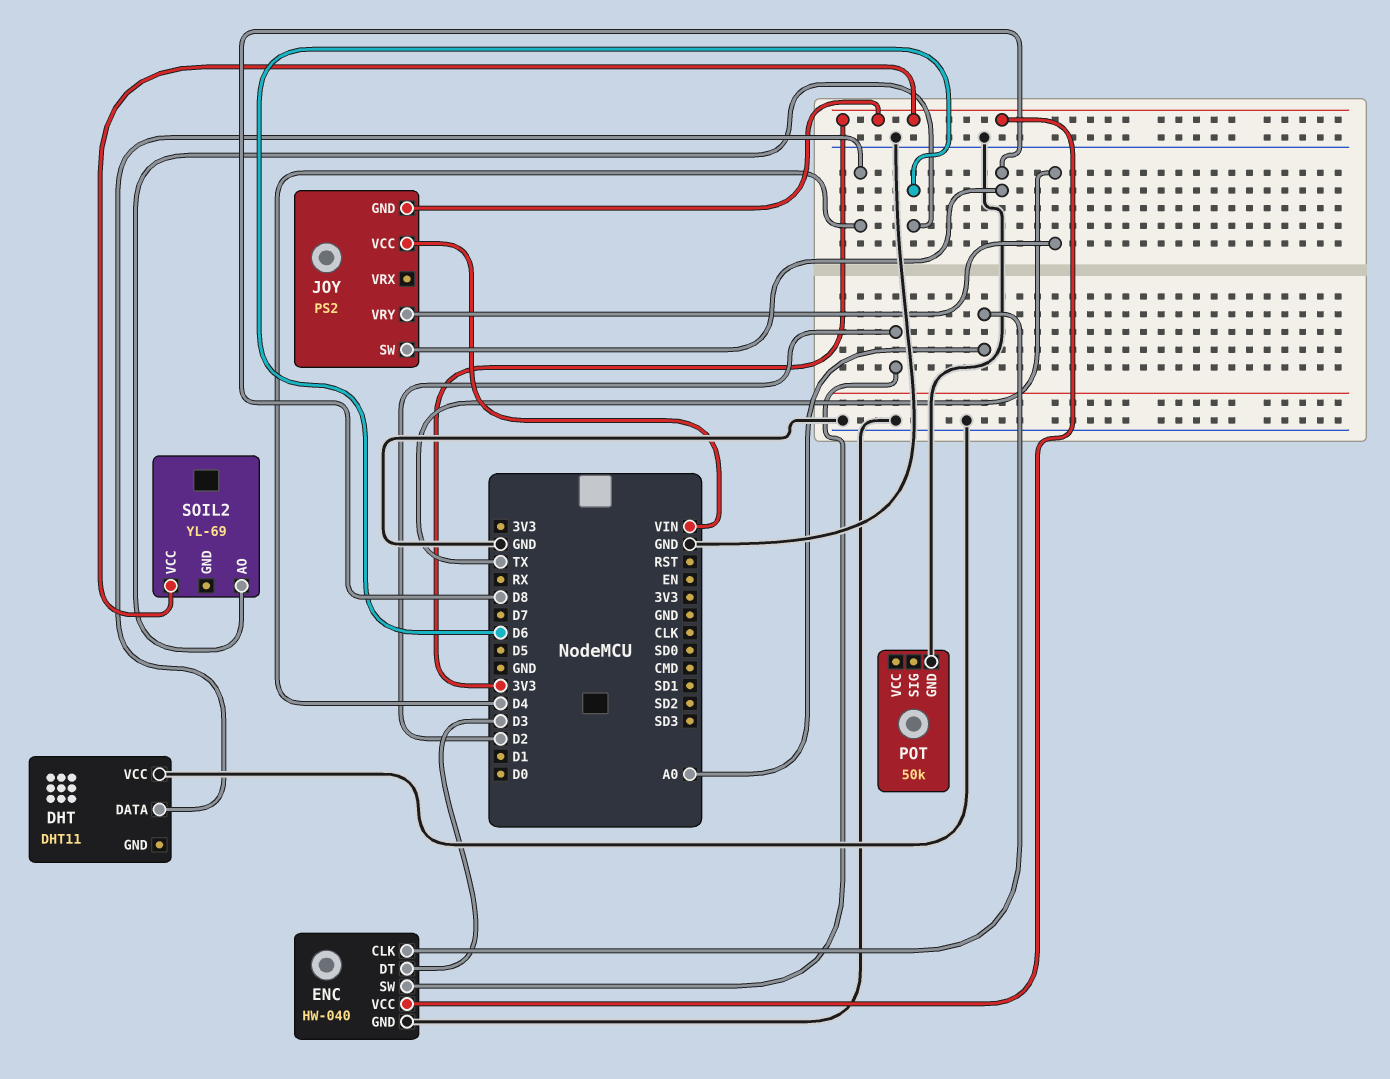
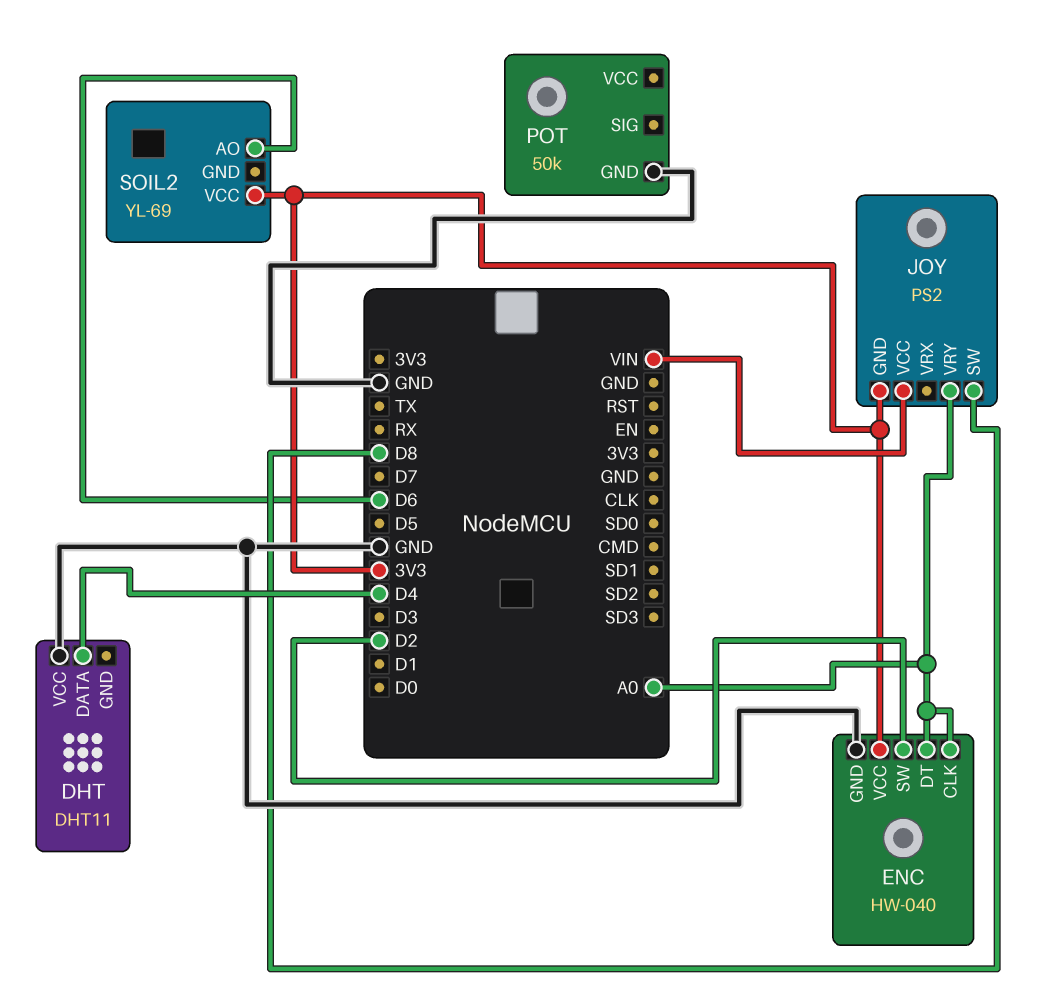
ENC pin DT: D3 -> A0
JOY pin VRY: TX -> A0

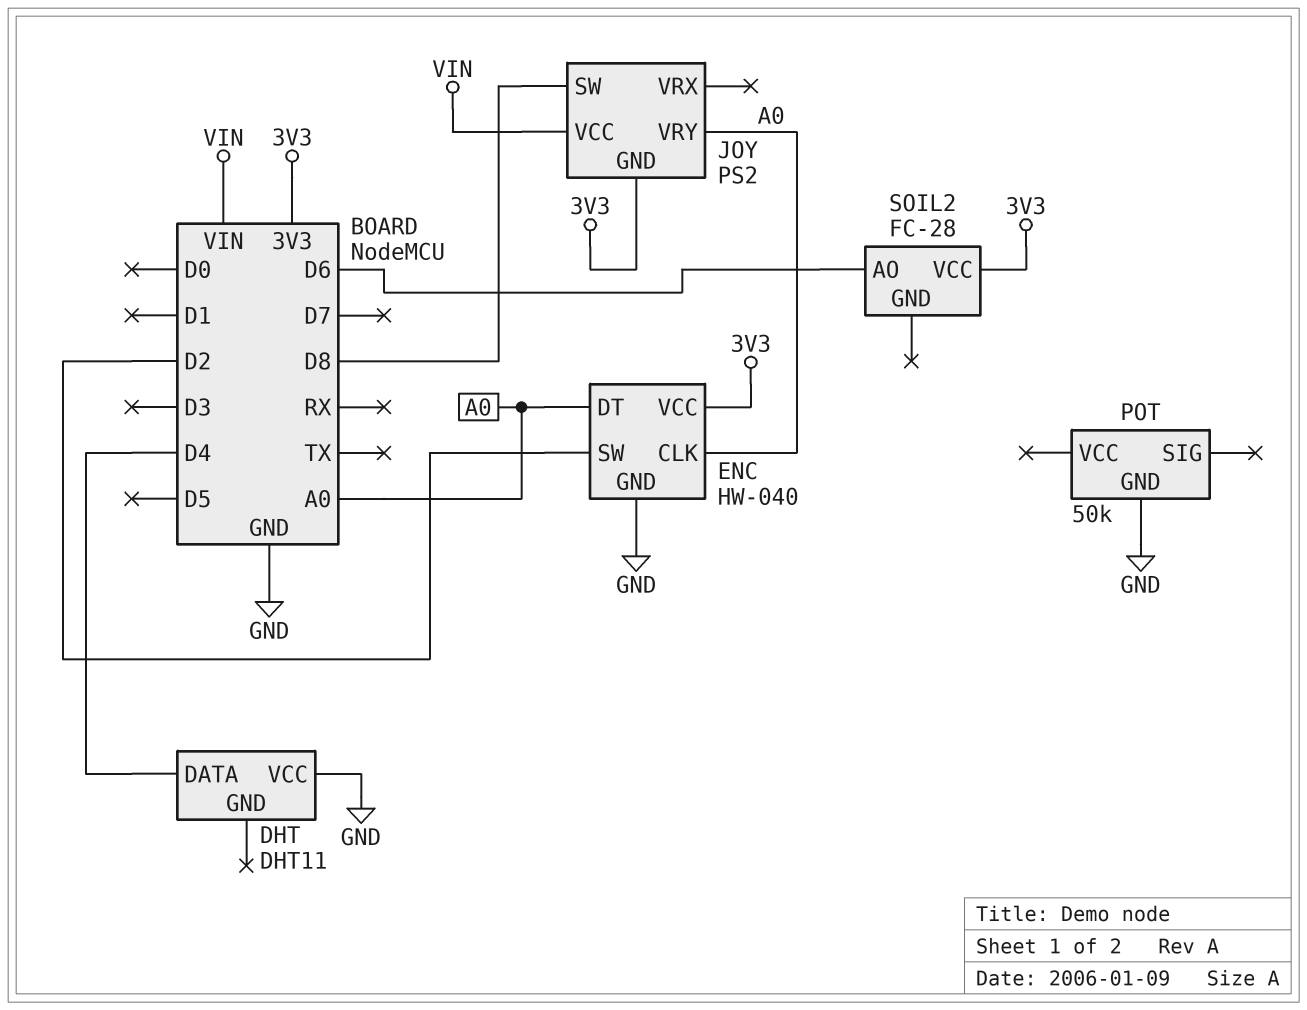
SOIL2: YL-69 -> FC-28

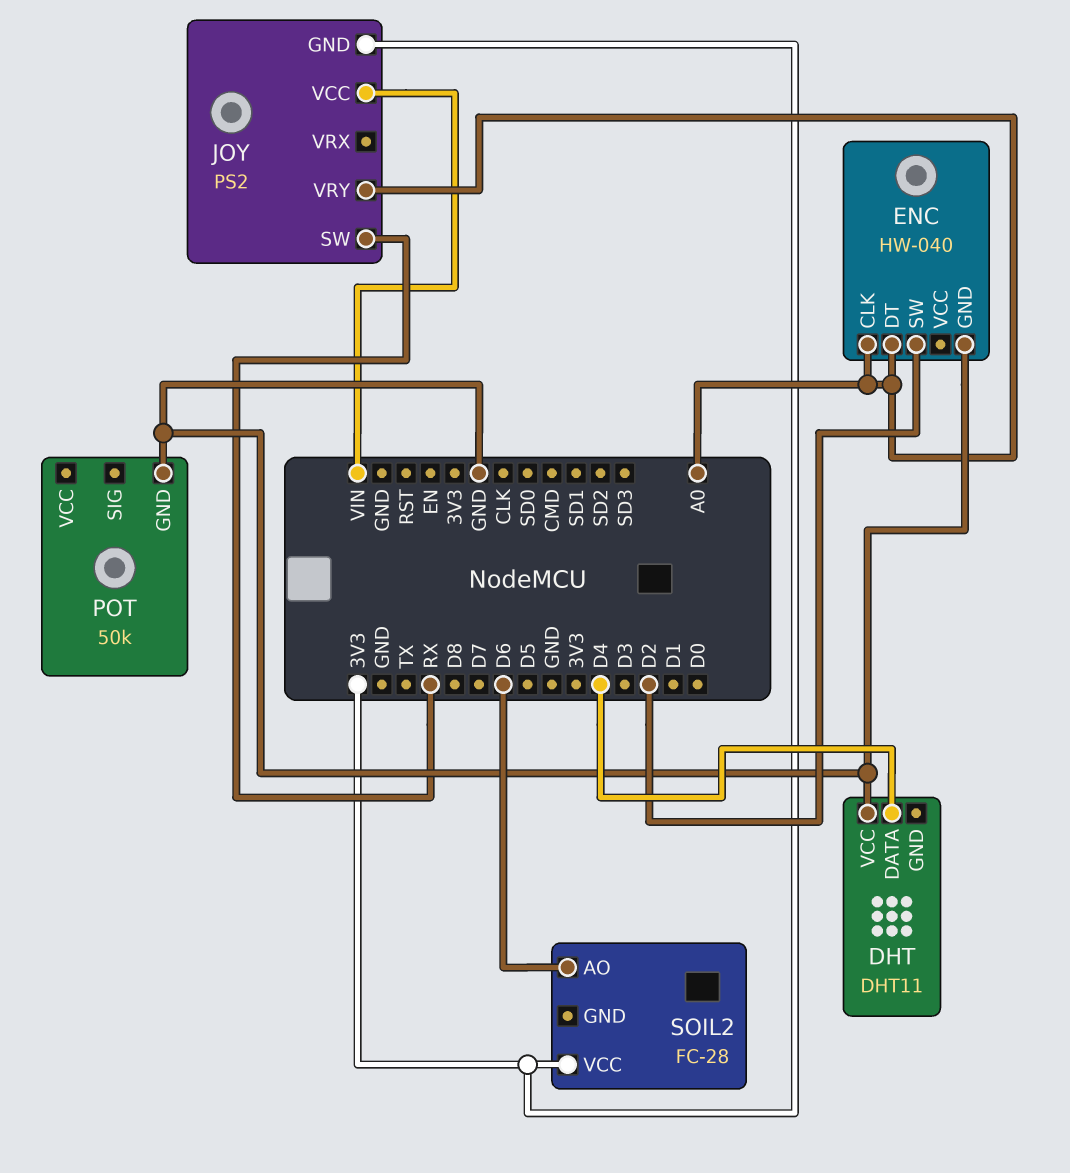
ENC pin VCC: 3V3 -> none
JOY pin SW: D8 -> RX

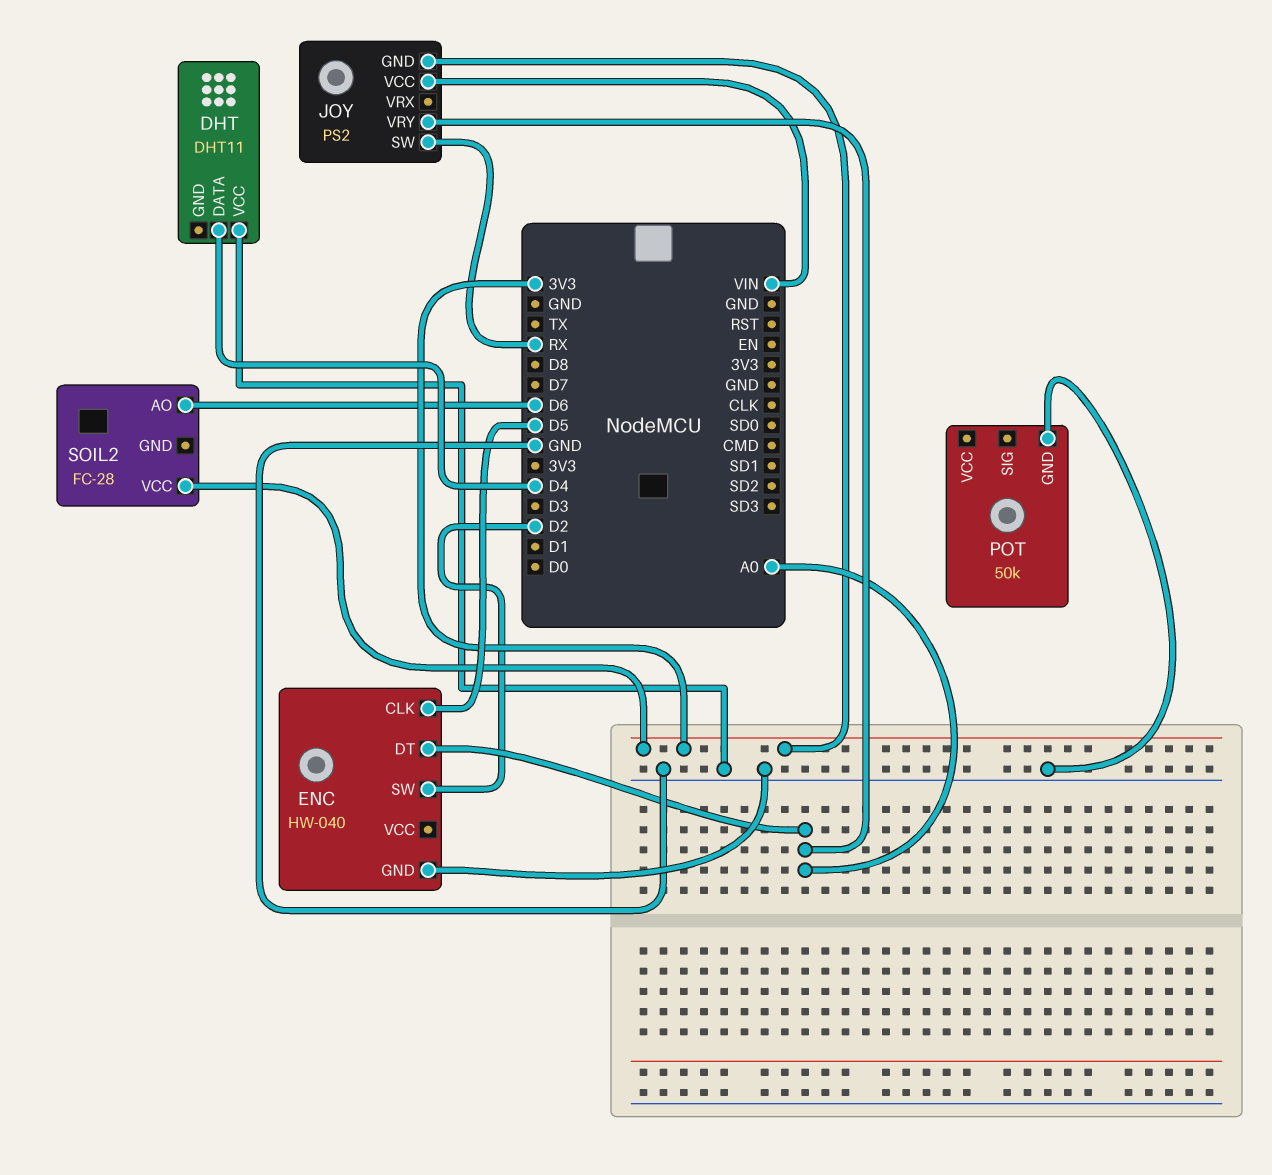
ENC pin CLK: A0 -> D5

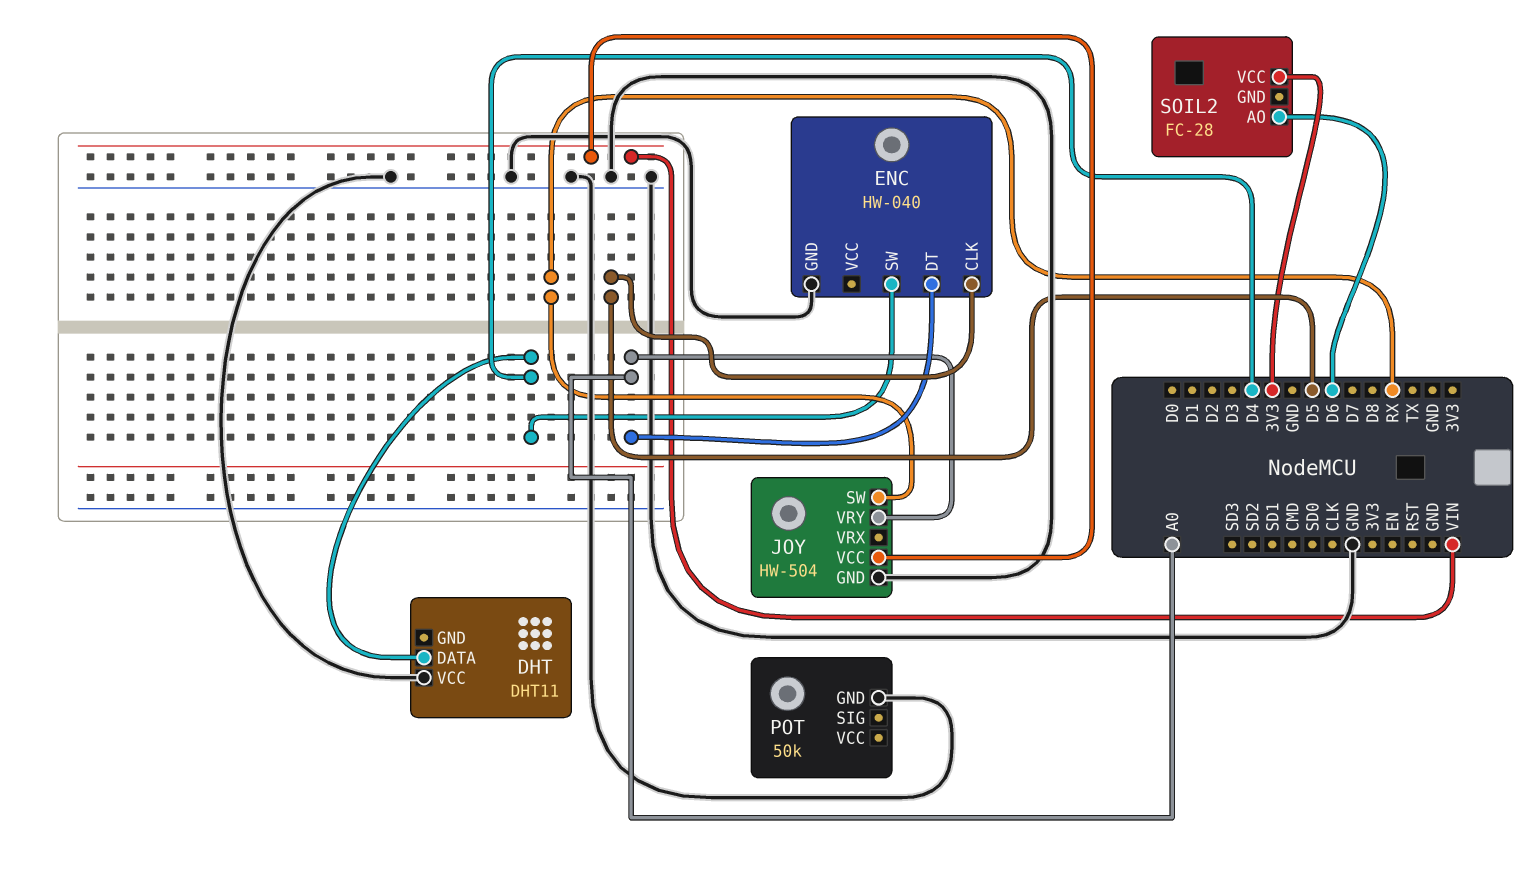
ENC pin SW: D2 -> D4
JOY: PS2 -> HW-504
JOY pin GND: 3V3 -> GND

